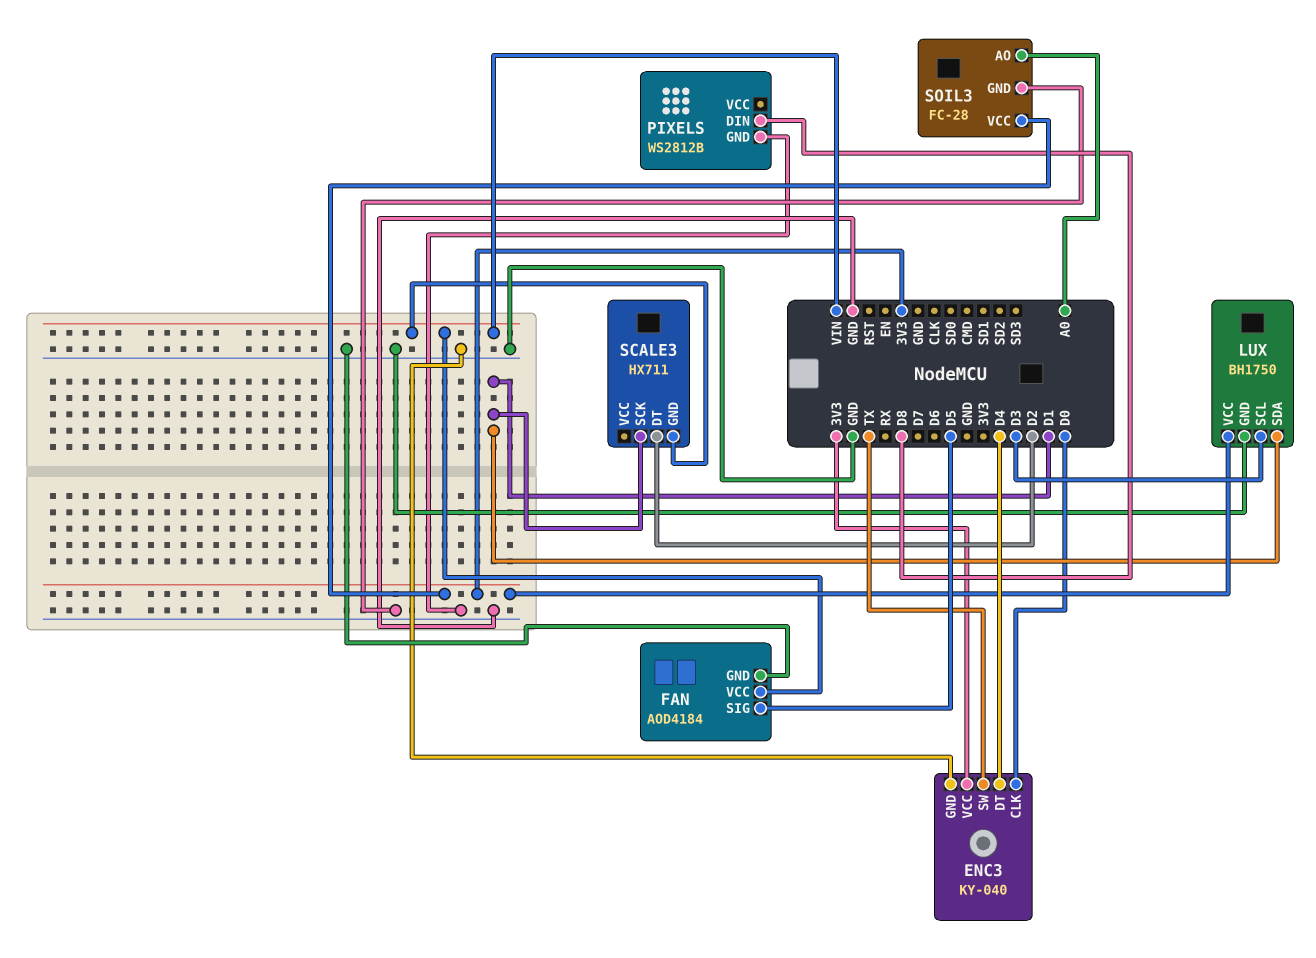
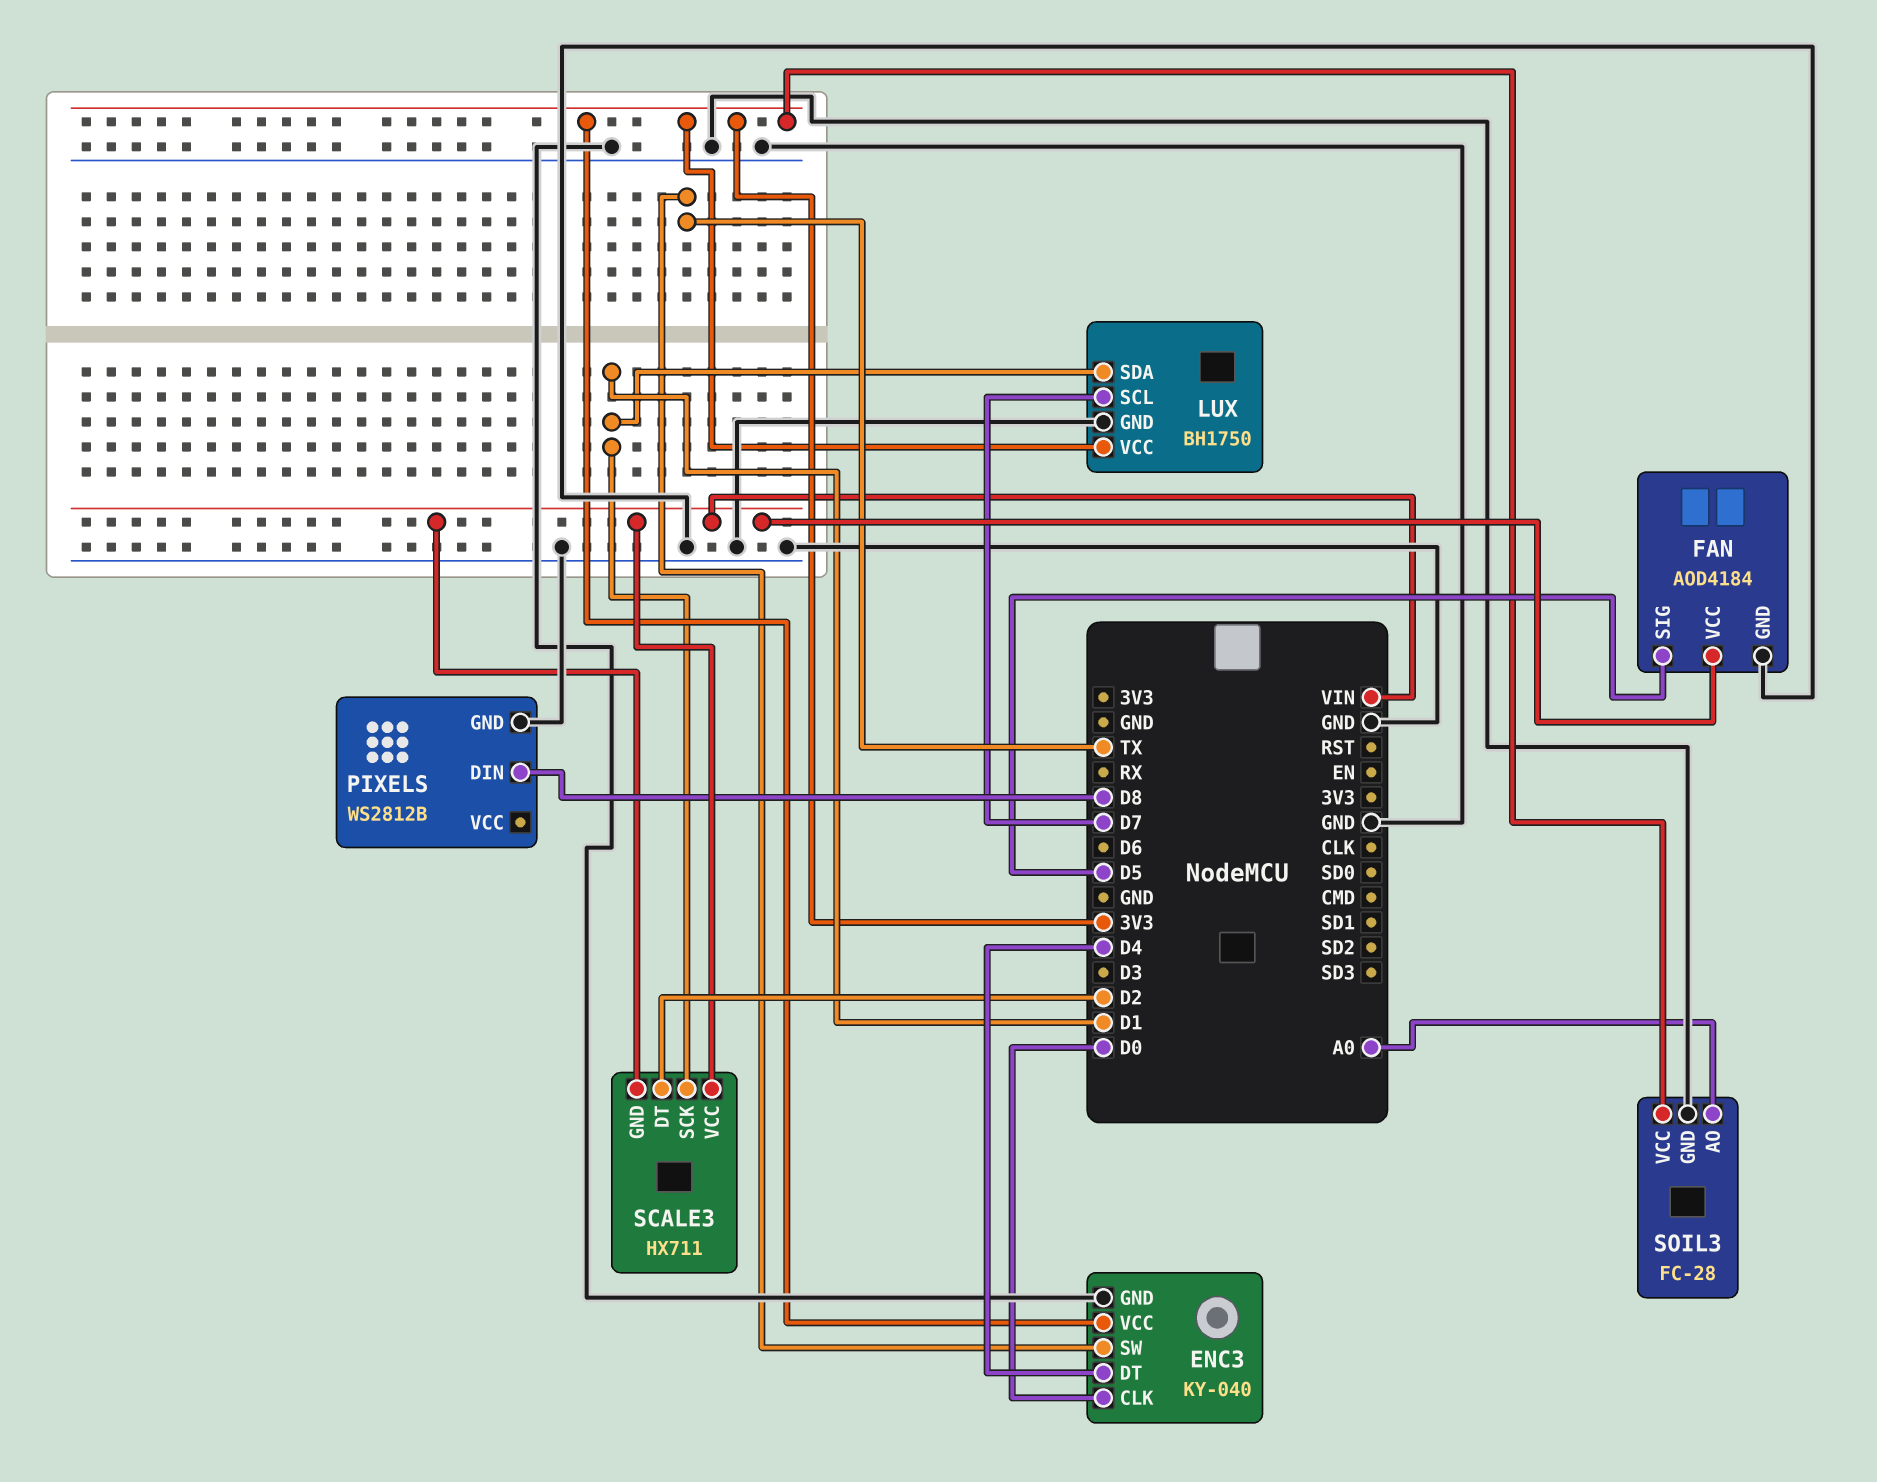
LUX pin SCL: D3 -> D7
SCALE3 pin VCC: none -> VIN

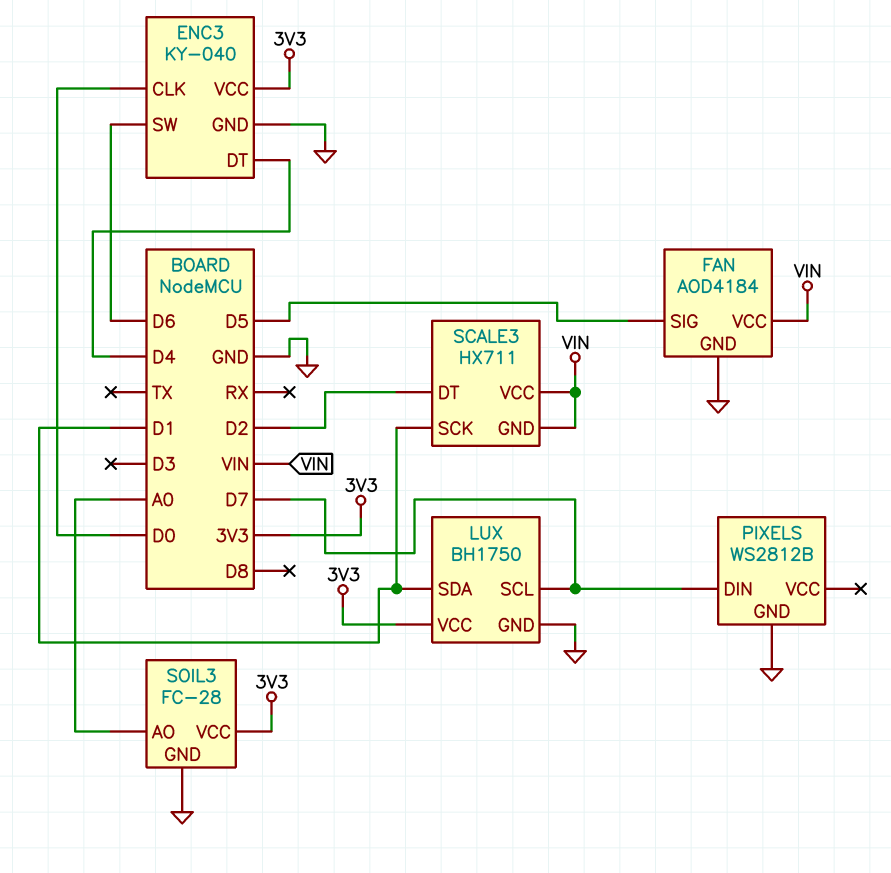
ENC3 pin SW: TX -> D6
PIXELS pin DIN: D8 -> D7

